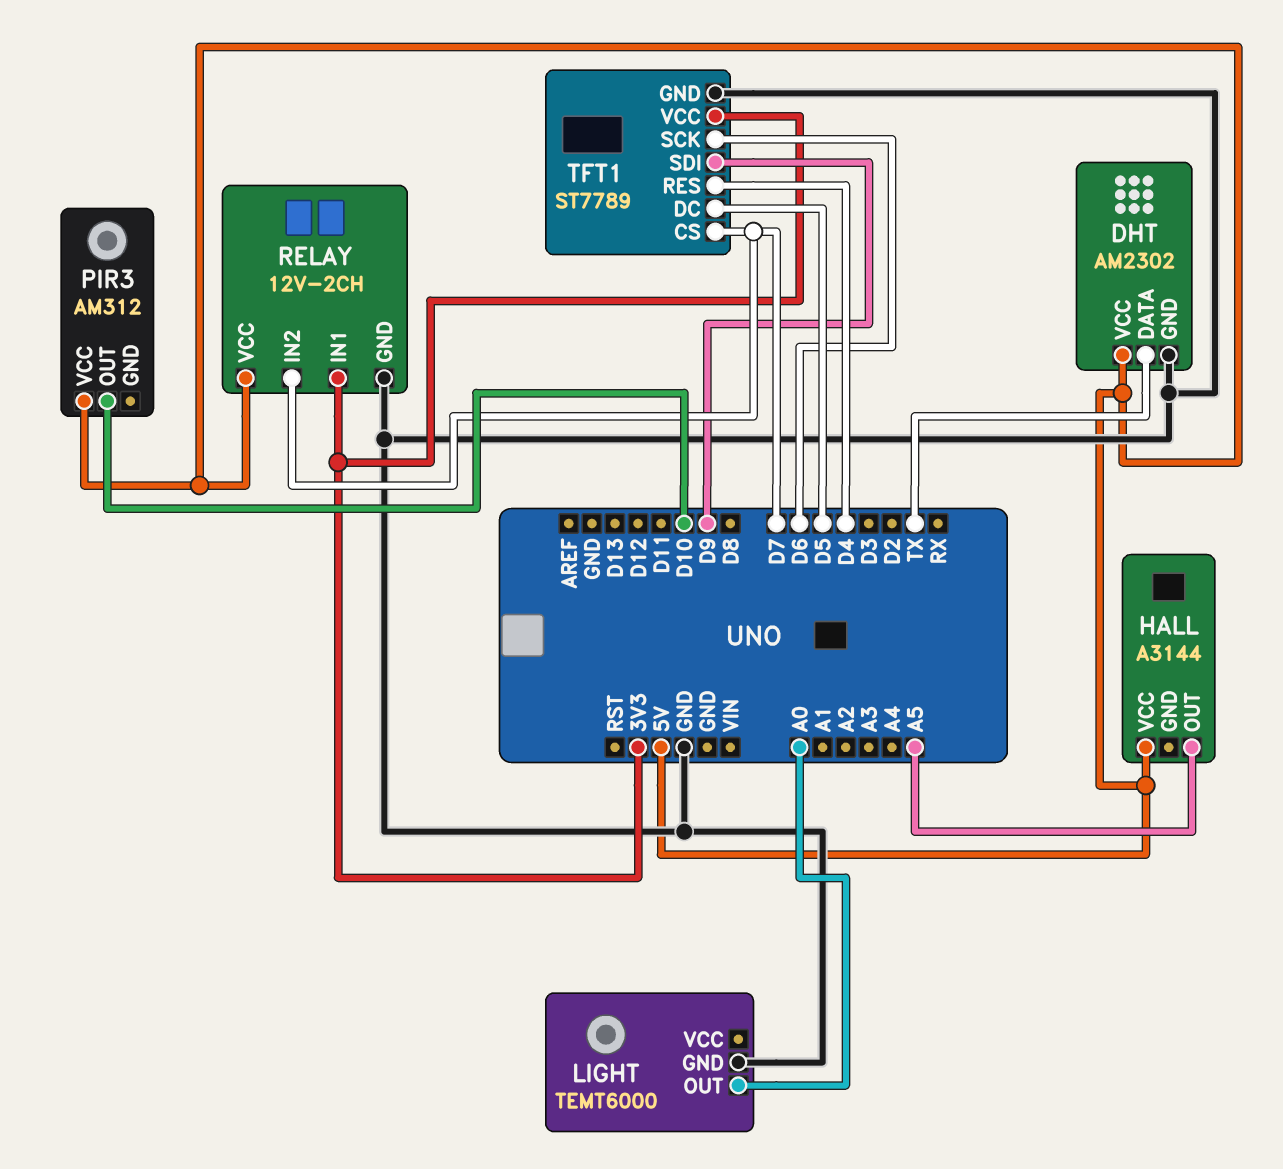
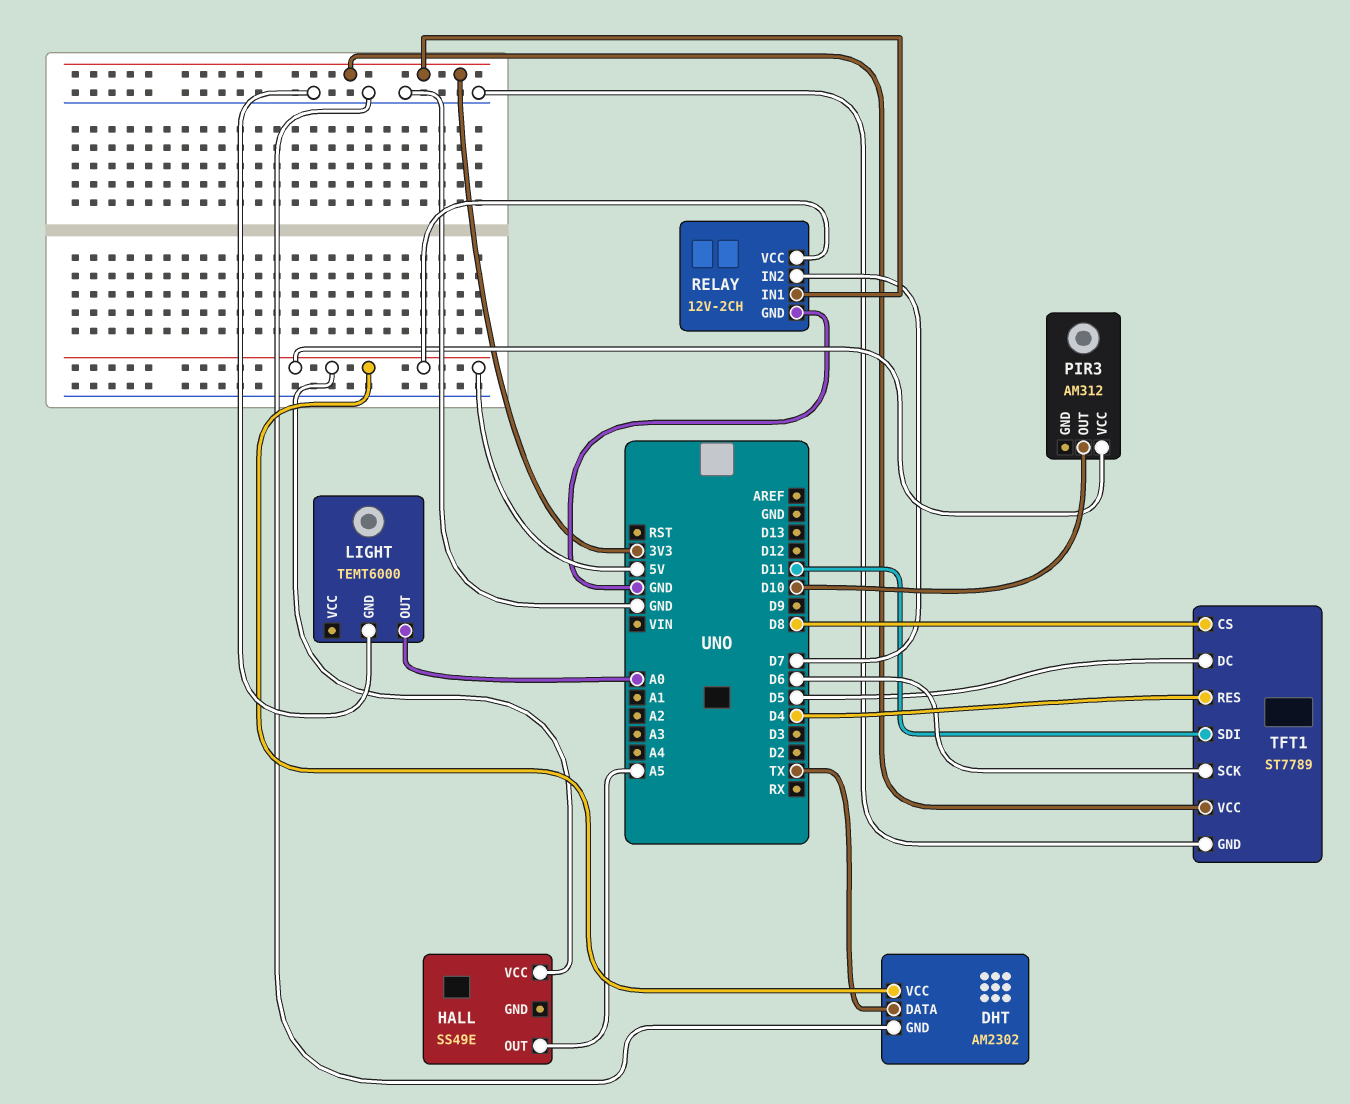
HALL: A3144 -> SS49E
TFT1 pin CS: D7 -> D8
TFT1 pin SDI: D9 -> D11

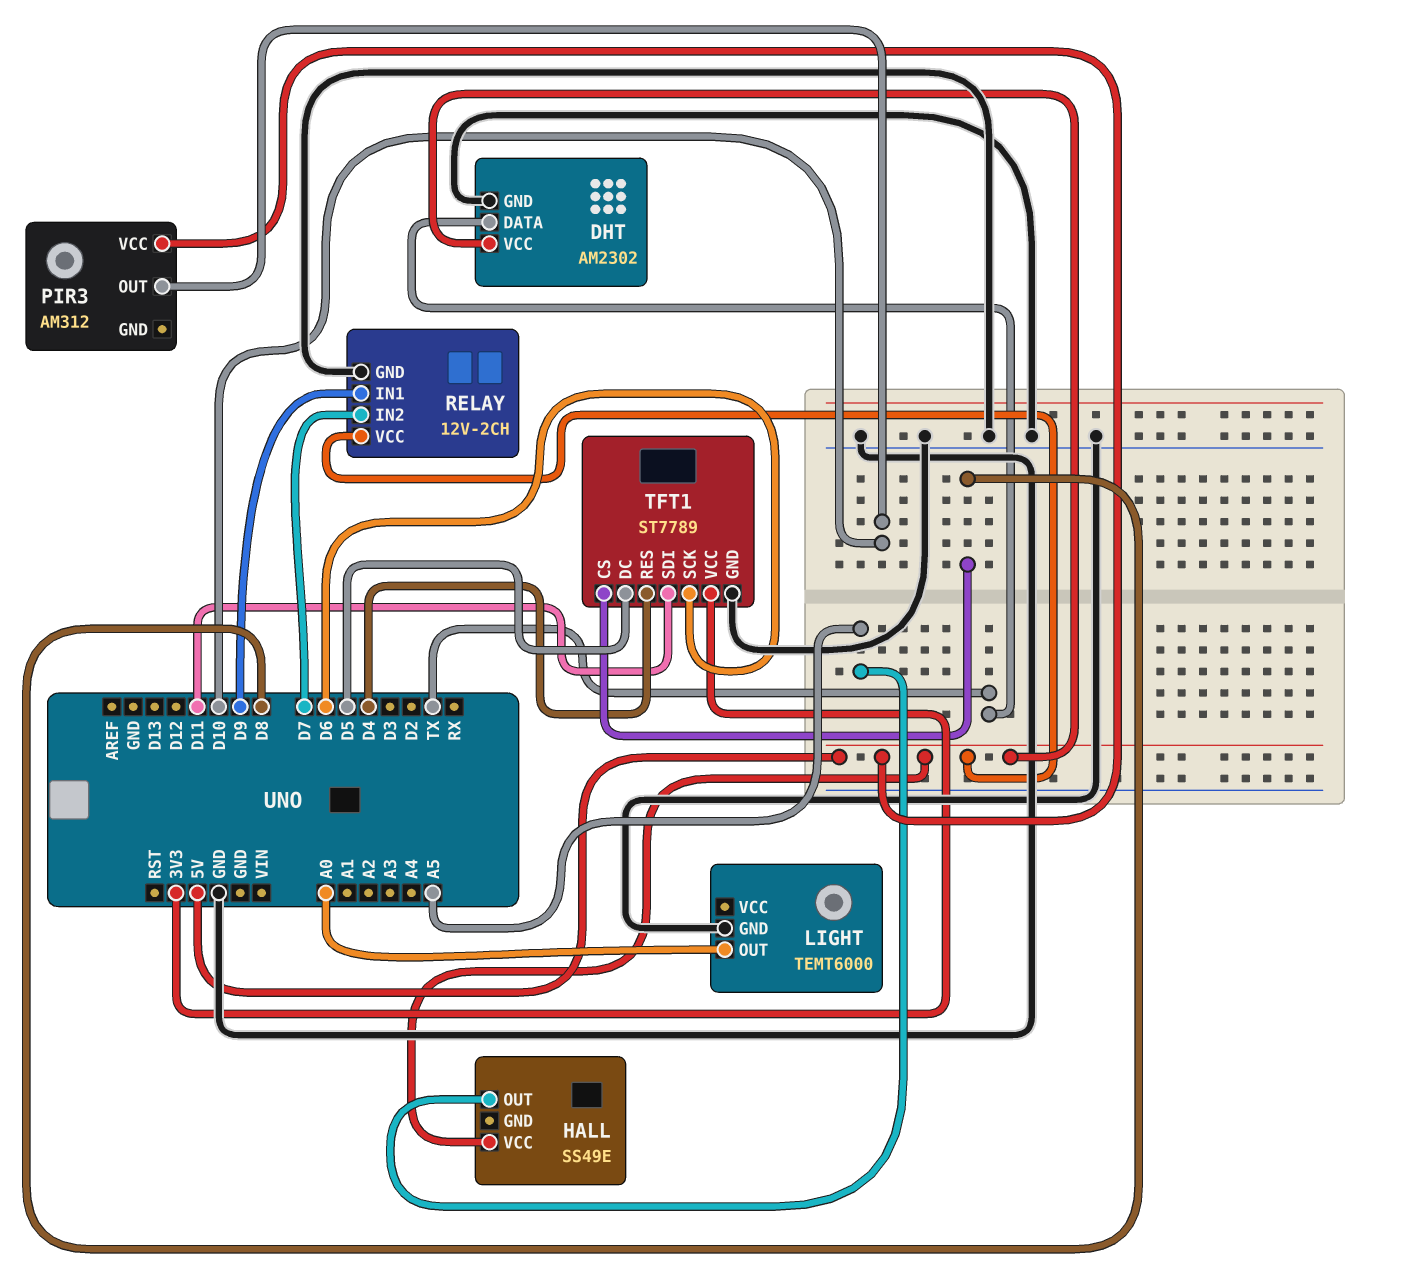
RELAY pin IN1: 3V3 -> D9

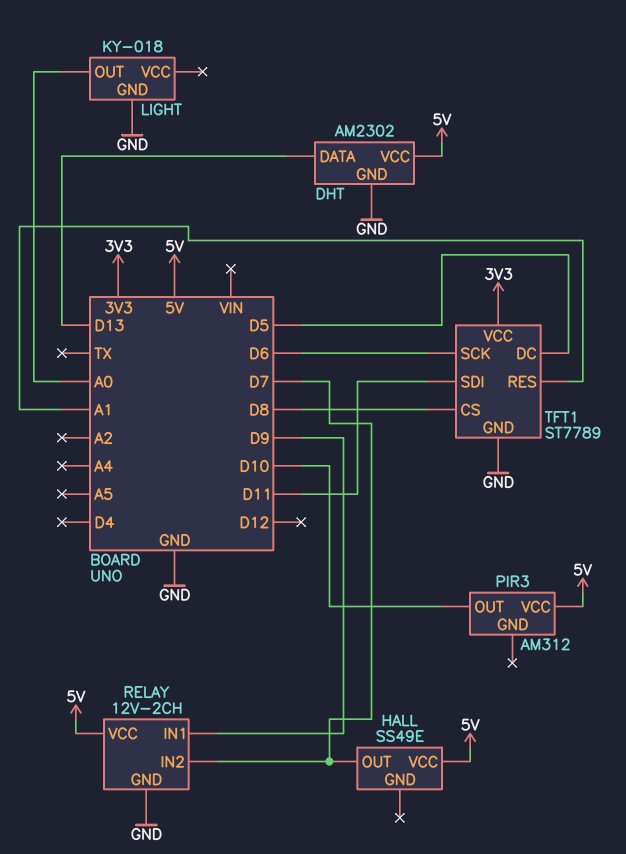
DHT pin DATA: TX -> D13
HALL pin OUT: A5 -> D7
LIGHT: TEMT6000 -> KY-018
TFT1 pin RES: D4 -> A1

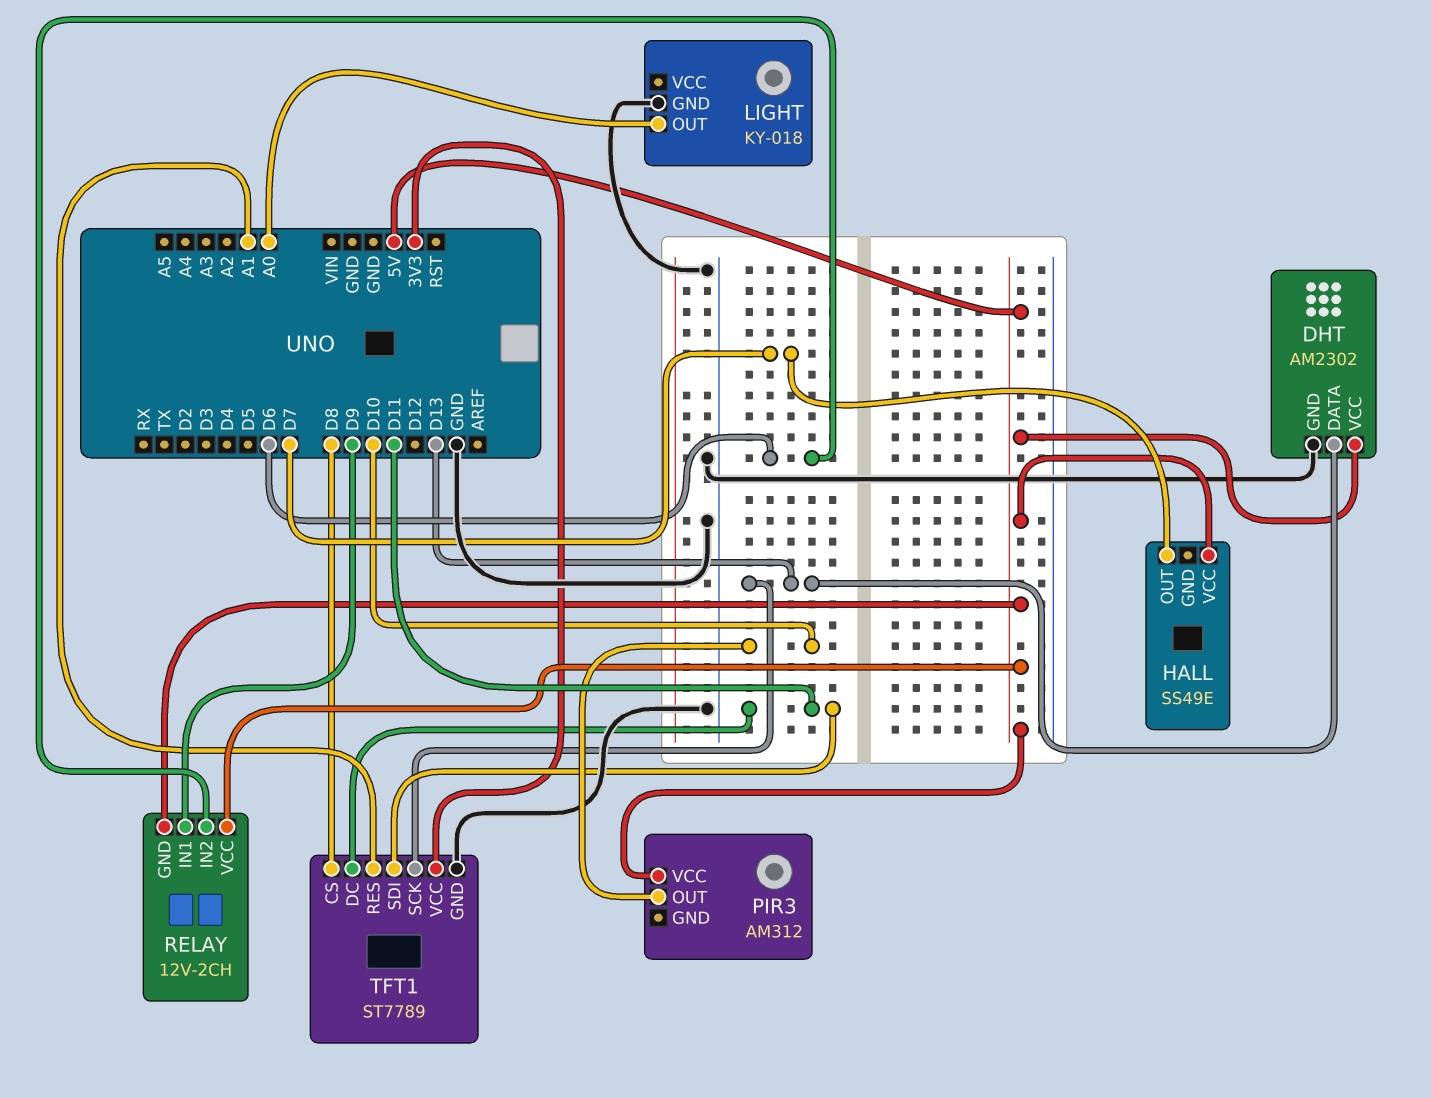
RELAY pin GND: GND -> 5V
RELAY pin IN2: D7 -> D6
TFT1 pin DC: D5 -> D11
TFT1 pin SCK: D6 -> D13

